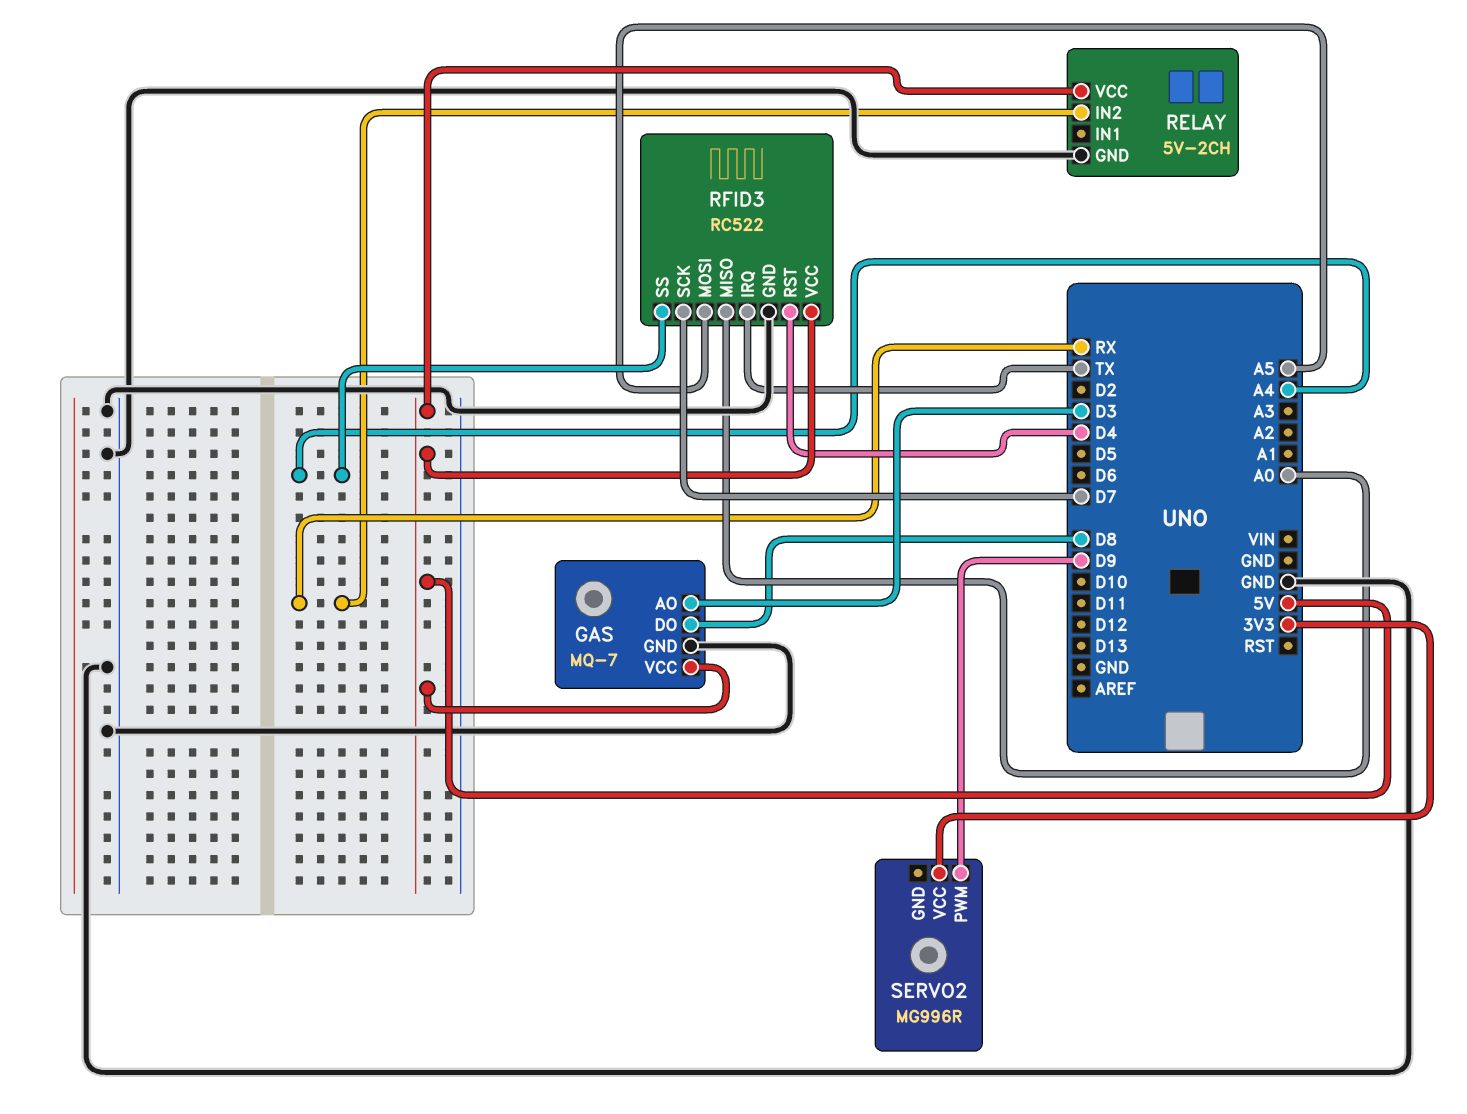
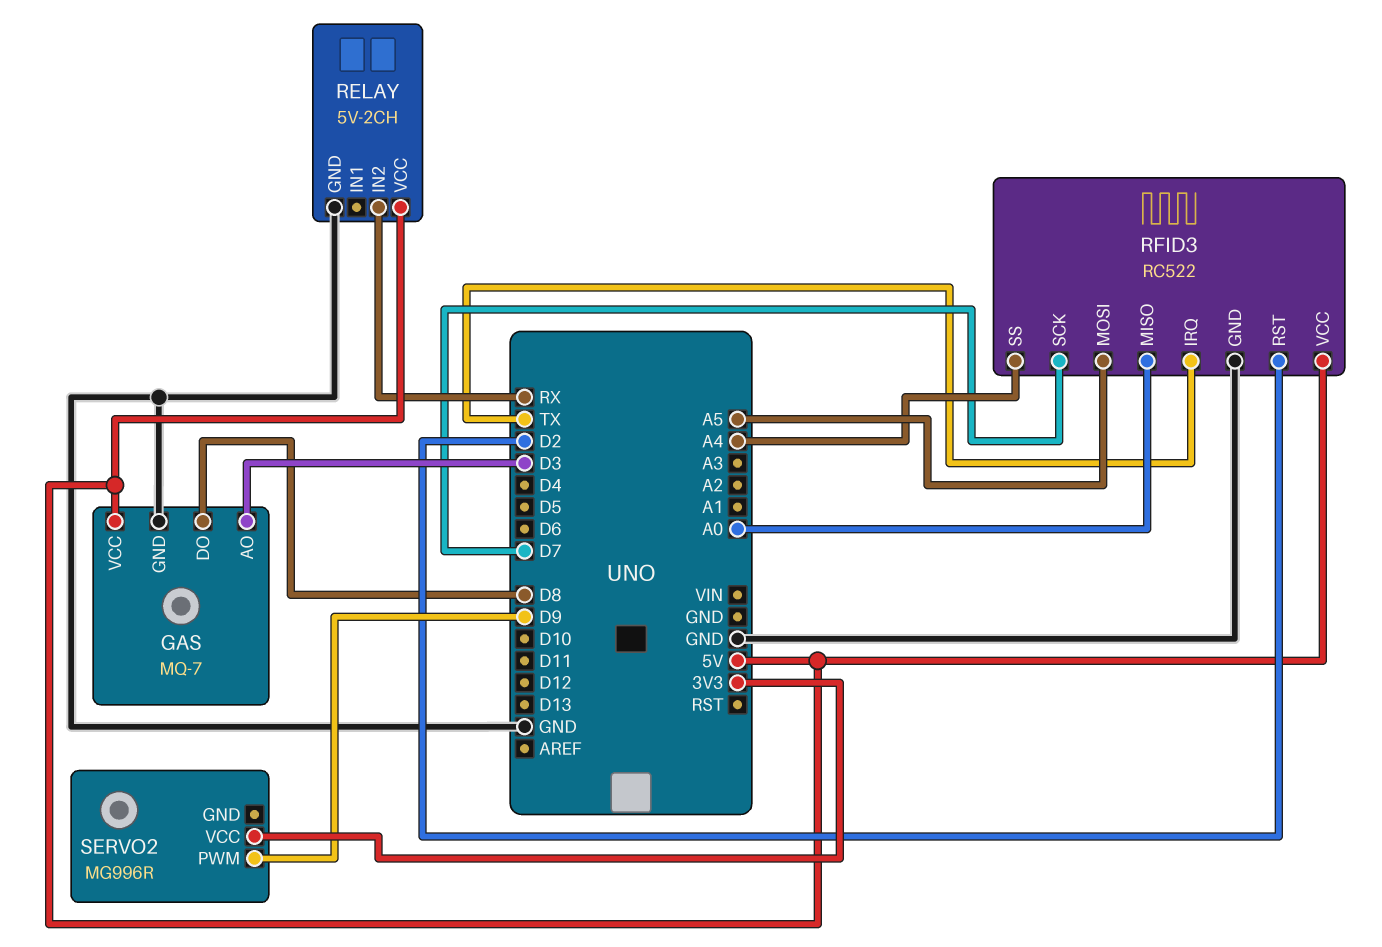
RFID3 pin RST: D4 -> D2

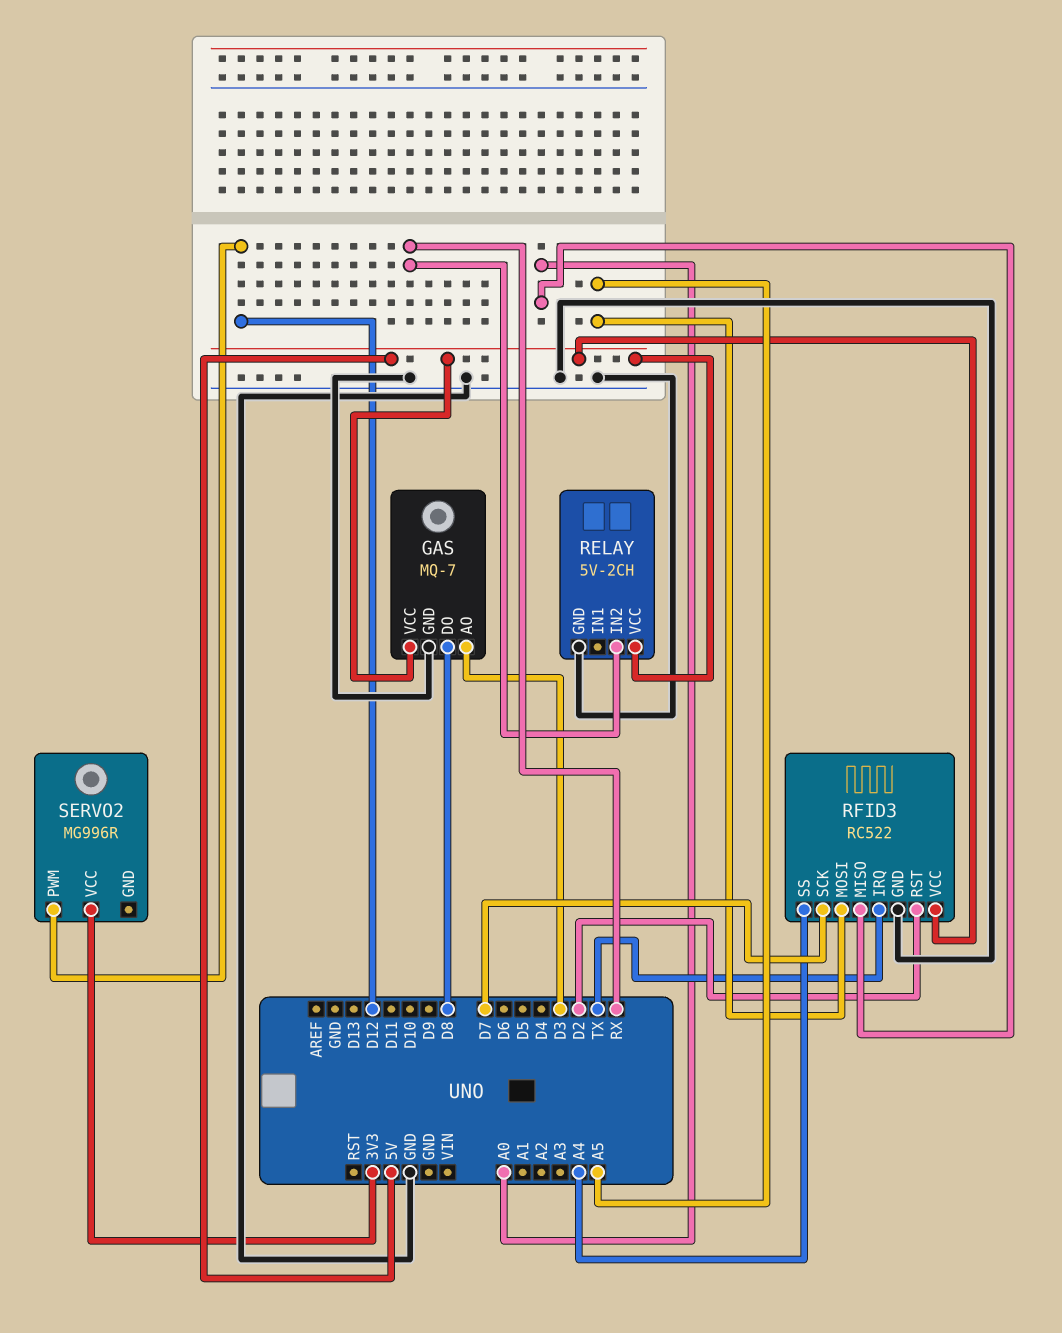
SERVO2 pin PWM: D9 -> D12

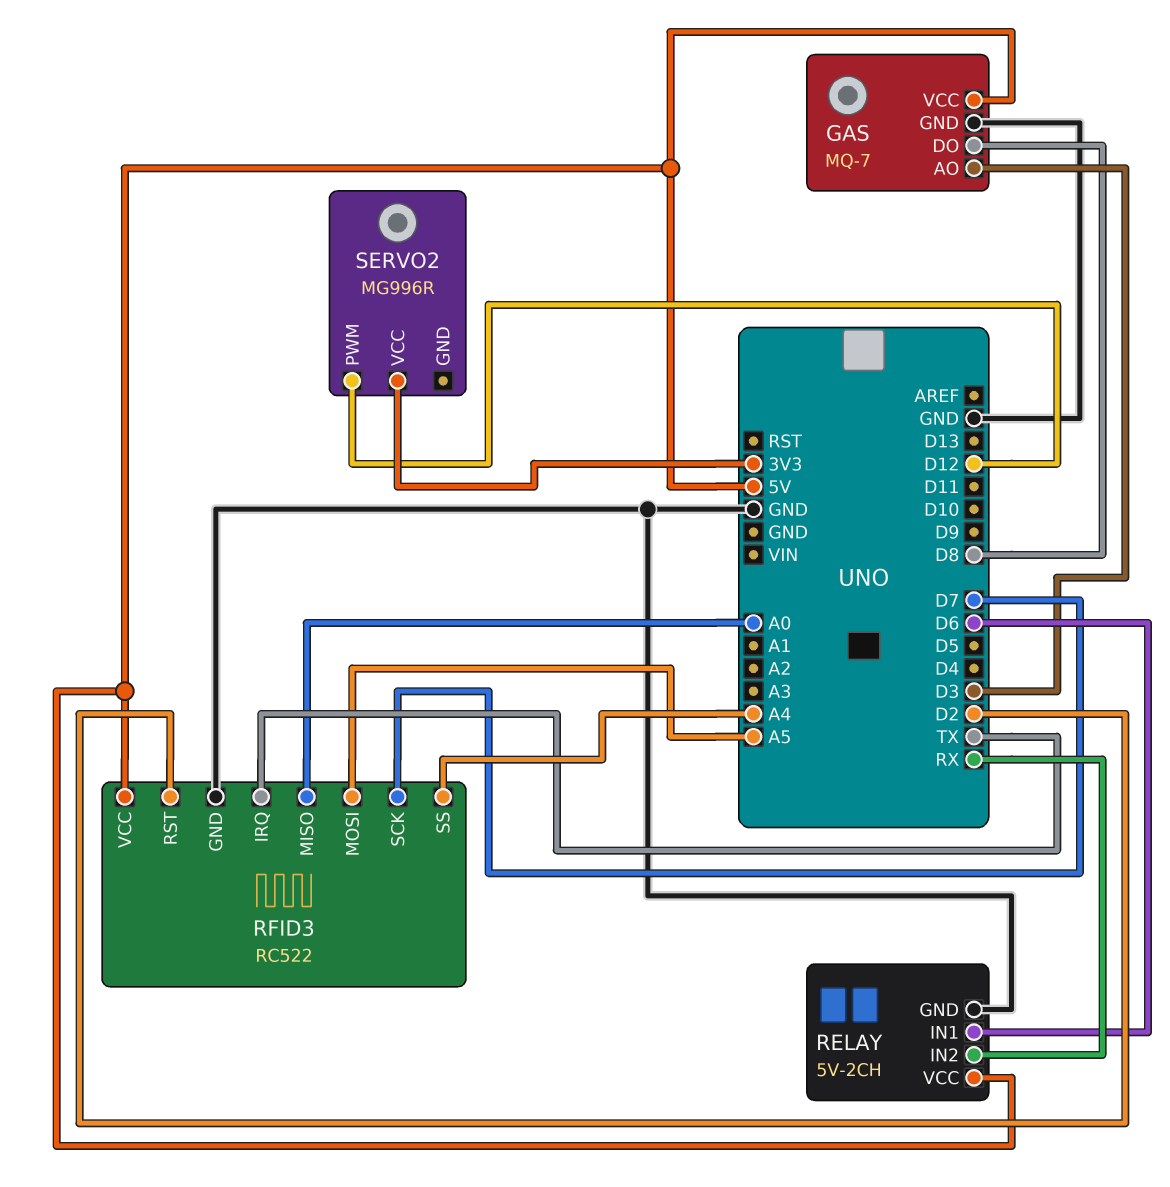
RELAY pin IN1: none -> D6

